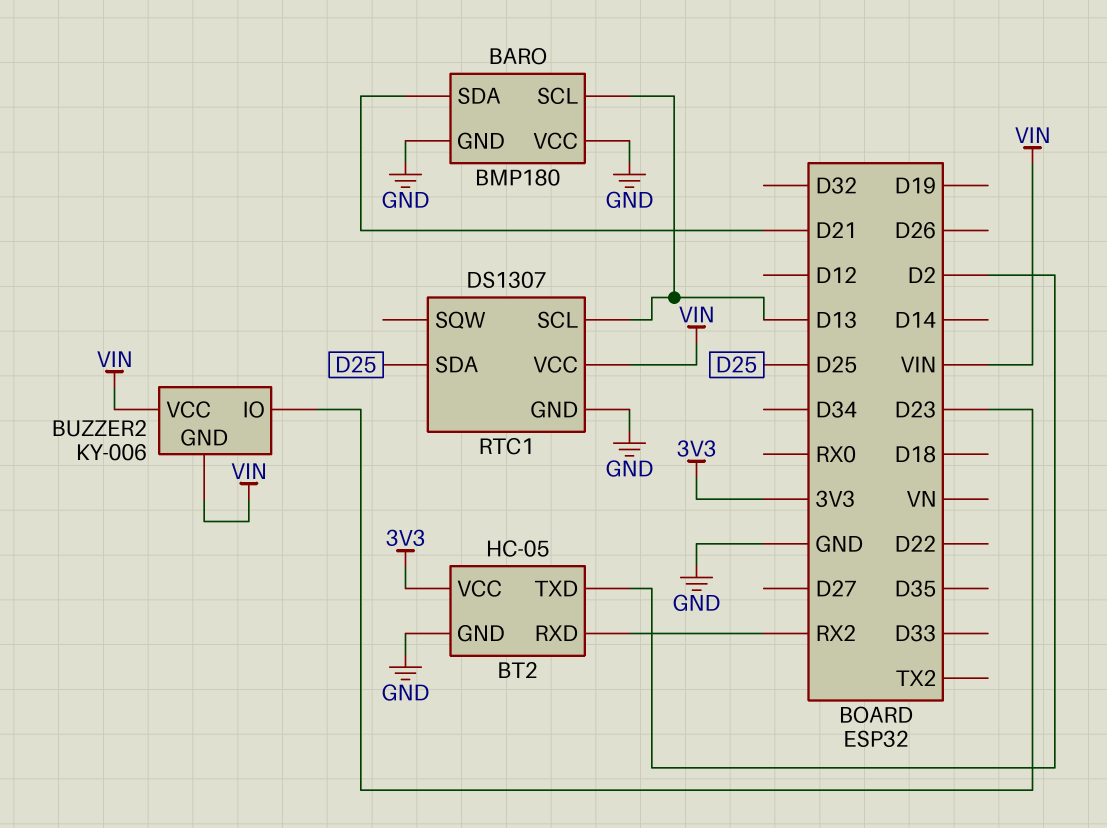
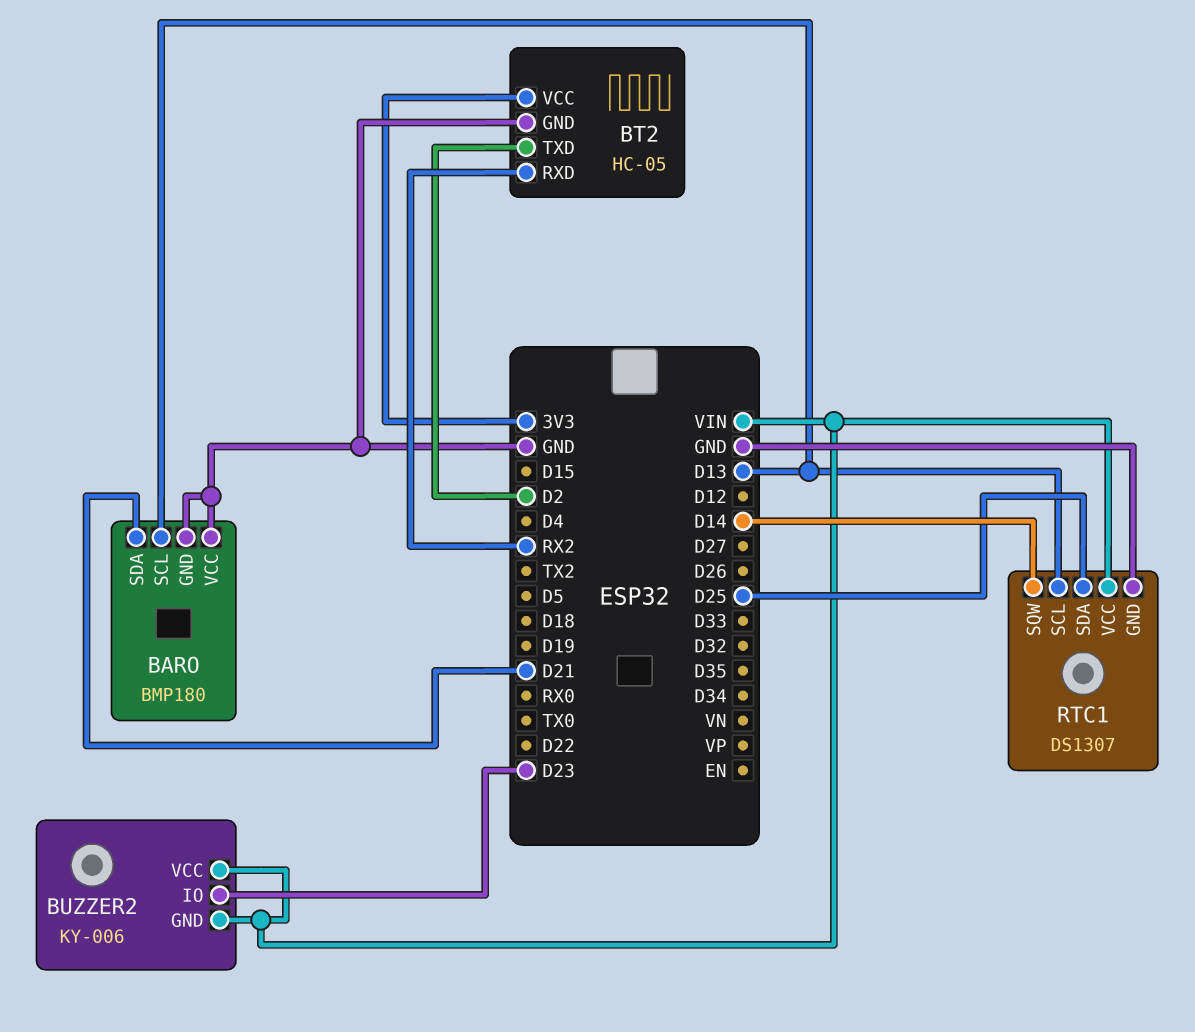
RTC1 pin SQW: none -> D14

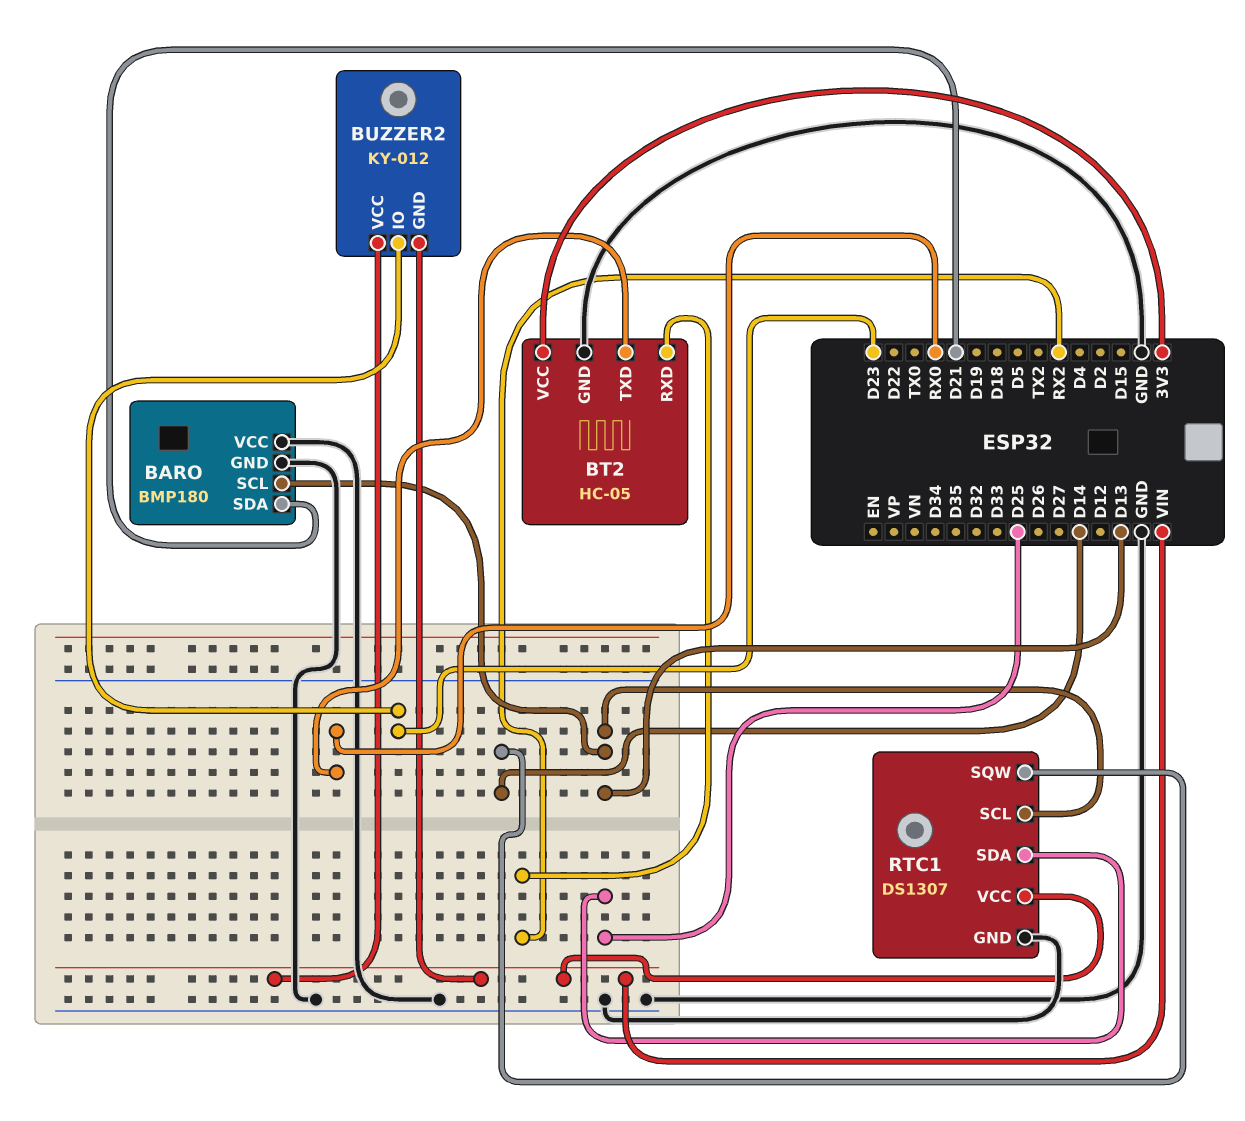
BT2 pin TXD: D2 -> RX0
BUZZER2: KY-006 -> KY-012

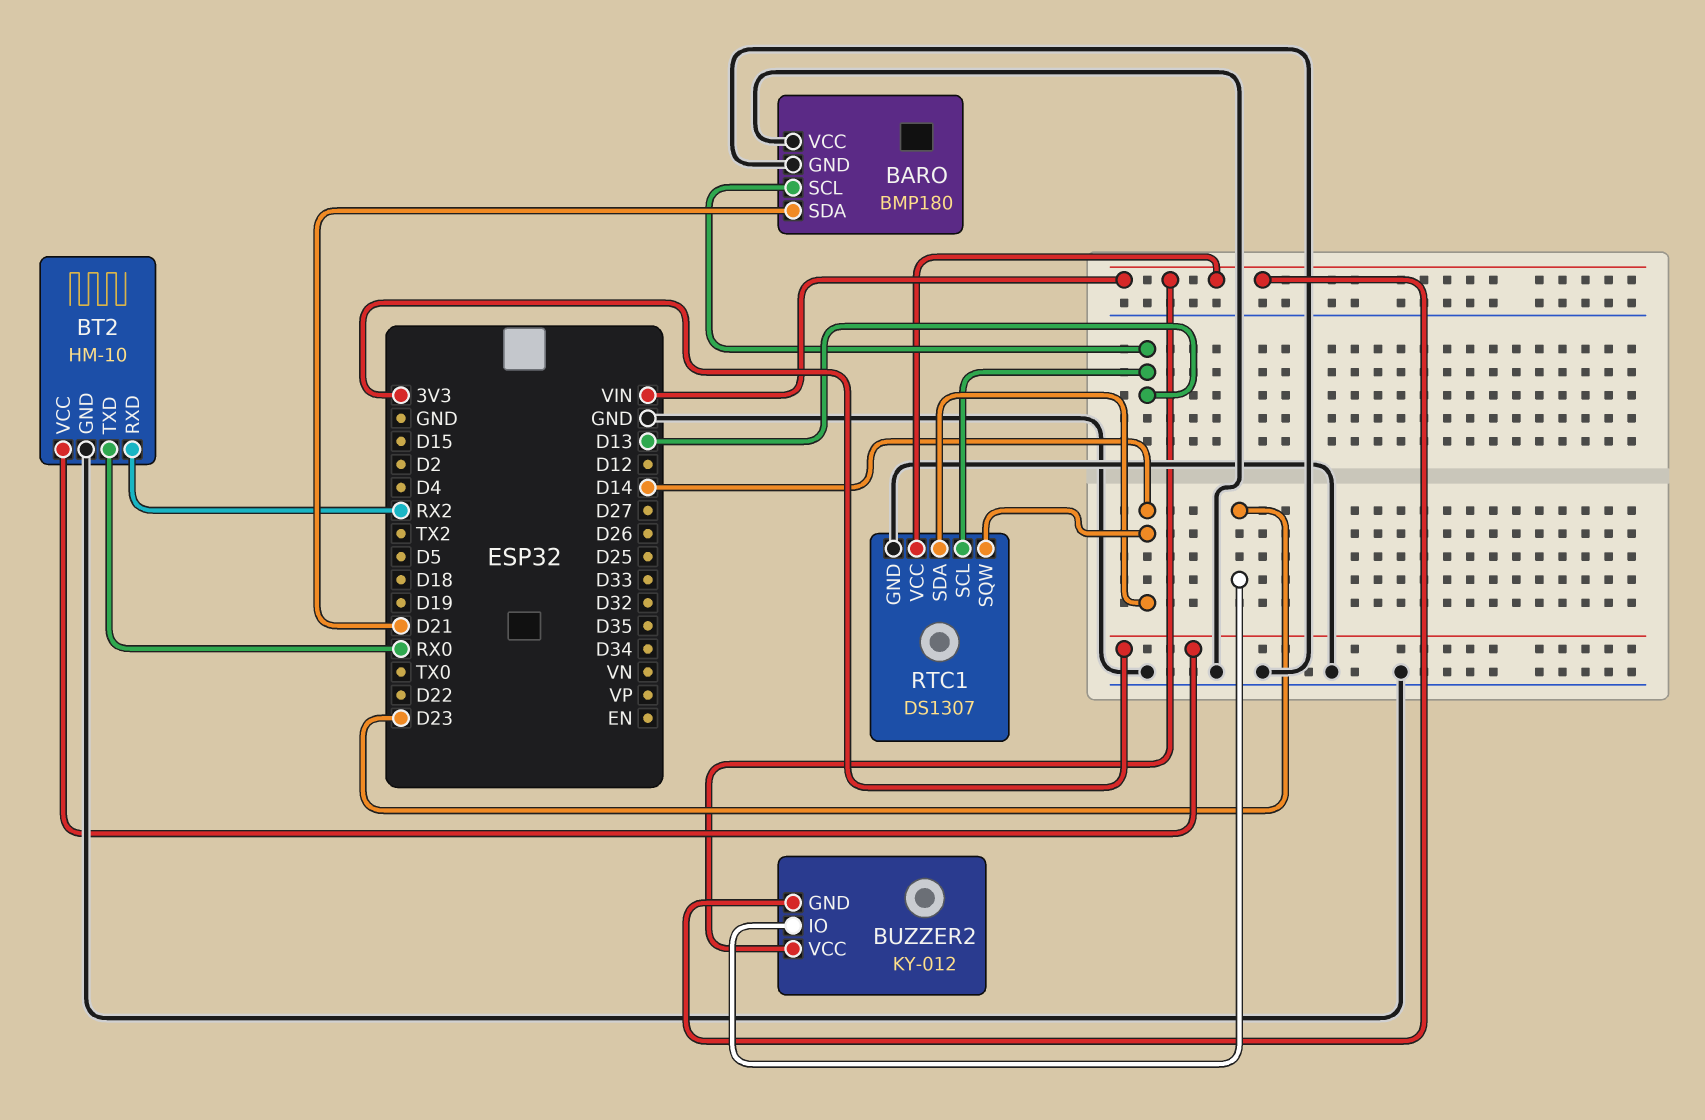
BT2: HC-05 -> HM-10
RTC1 pin SDA: D25 -> D14

